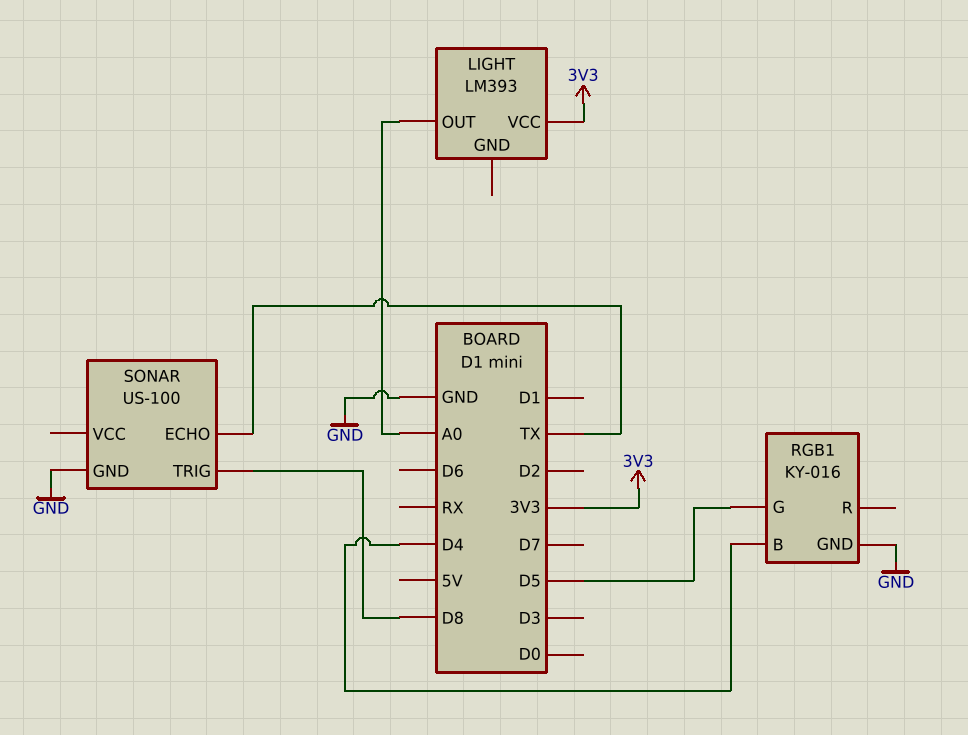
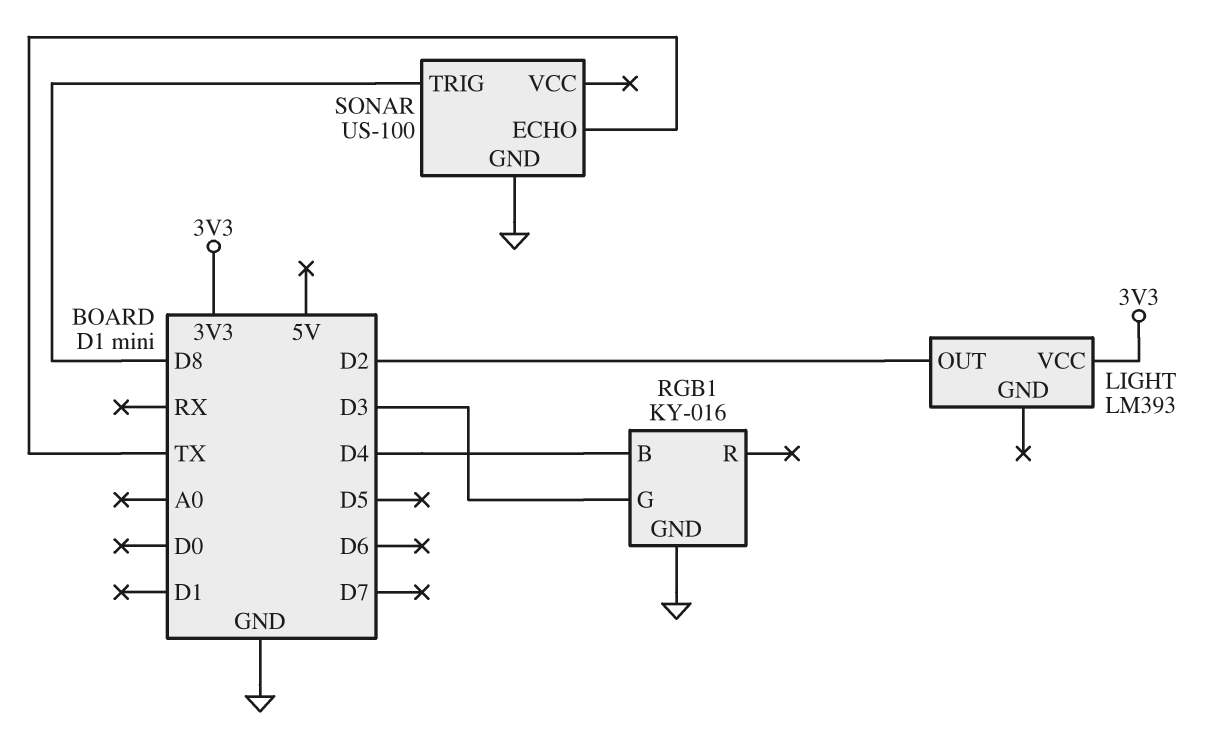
LIGHT pin OUT: A0 -> D2
RGB1 pin G: D5 -> D3

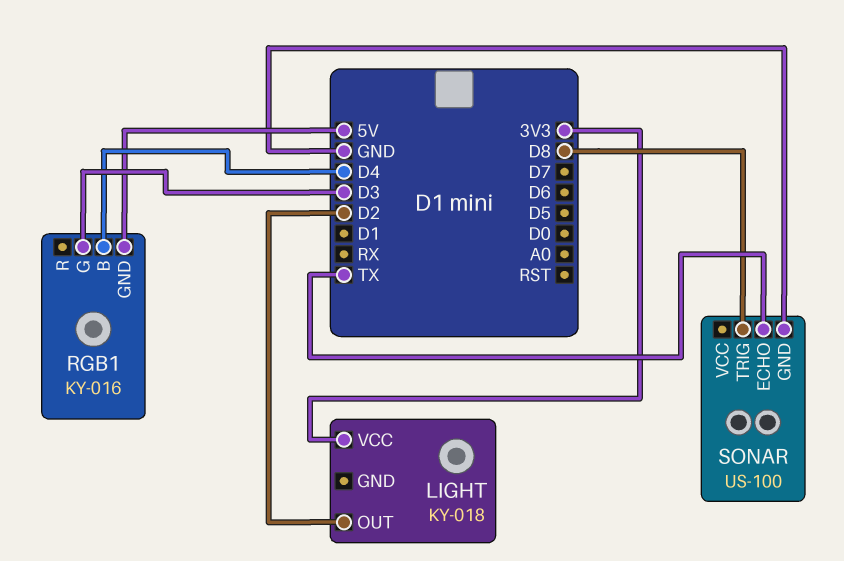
LIGHT: LM393 -> KY-018
RGB1 pin GND: GND -> 5V

